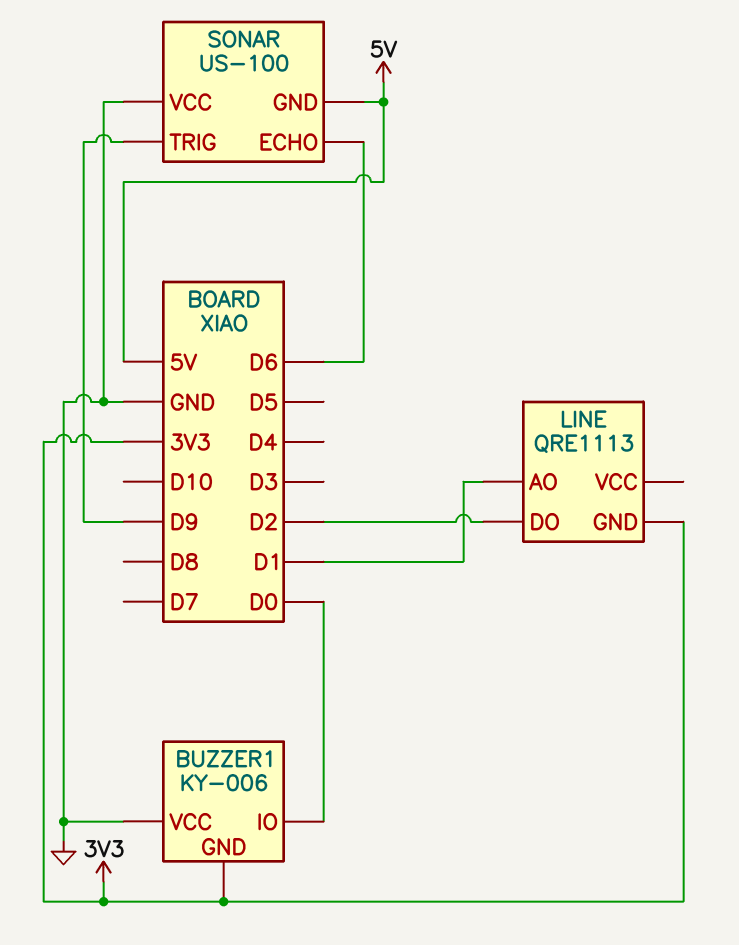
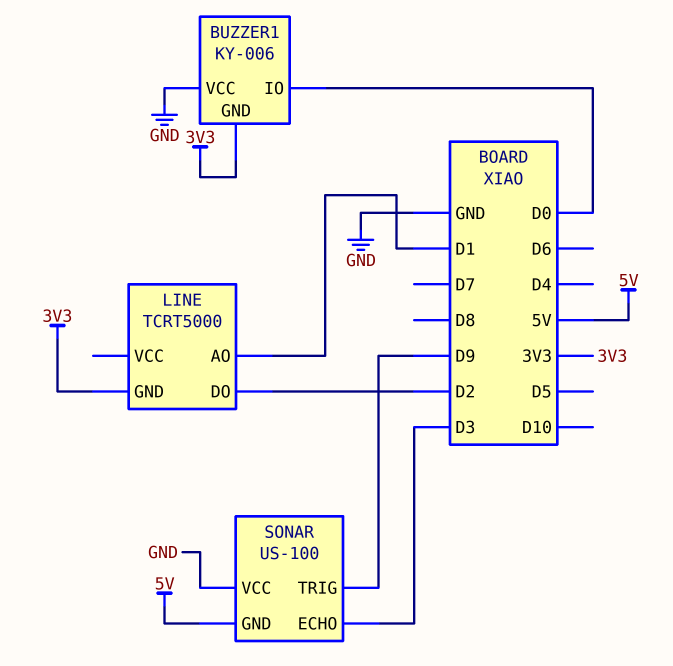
LINE: QRE1113 -> TCRT5000
SONAR pin ECHO: D6 -> D3

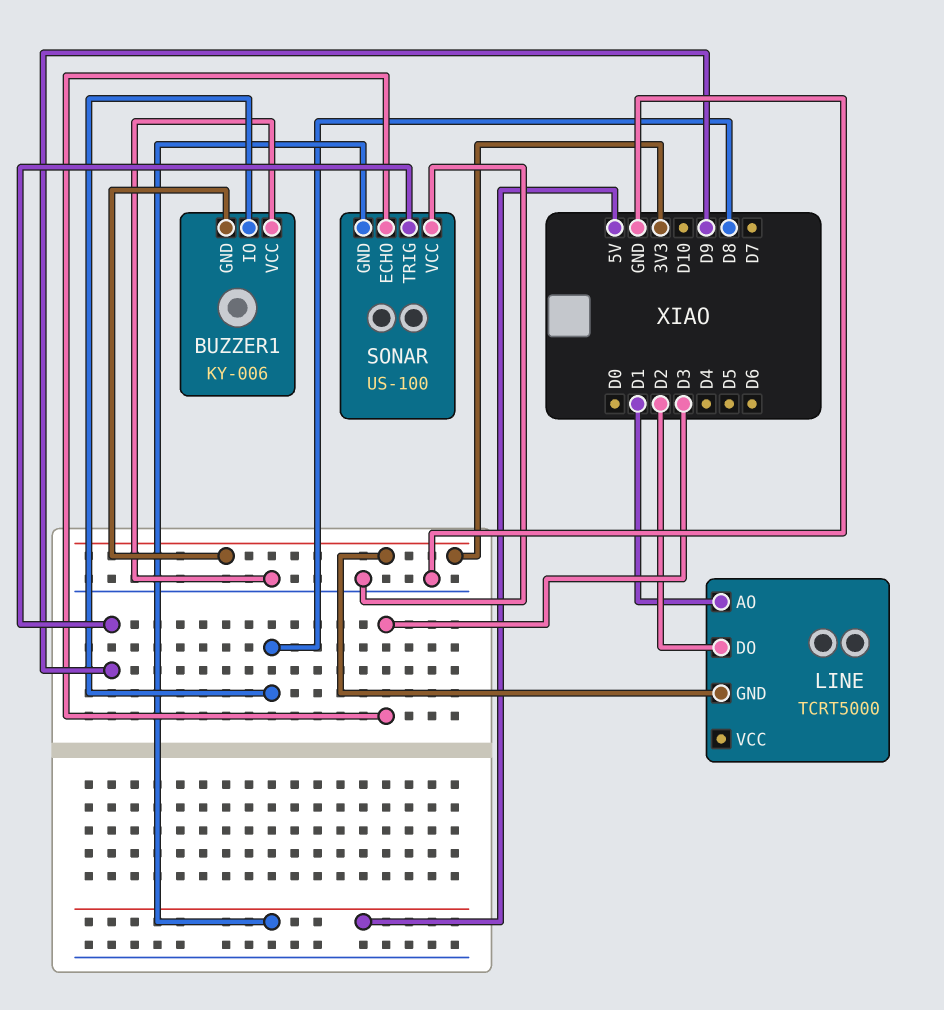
BUZZER1 pin IO: D0 -> D8

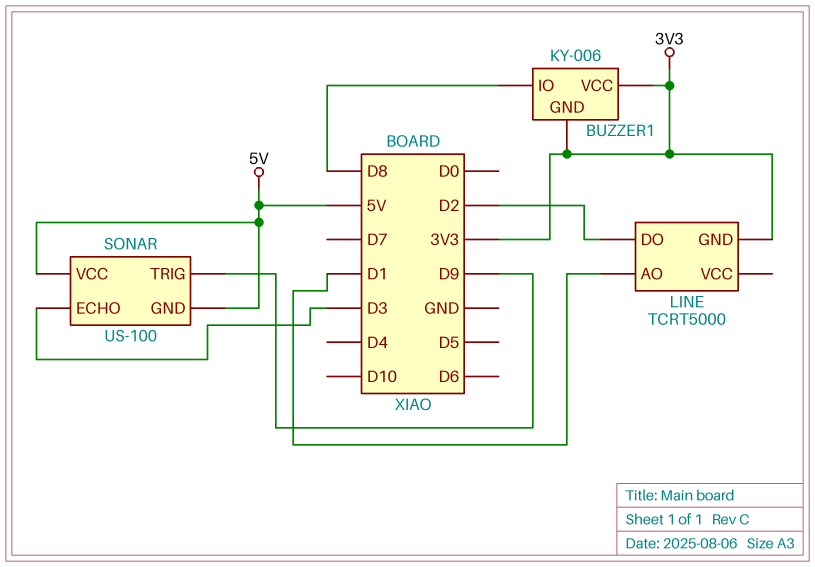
BUZZER1 pin VCC: GND -> 3V3
SONAR pin VCC: GND -> 5V

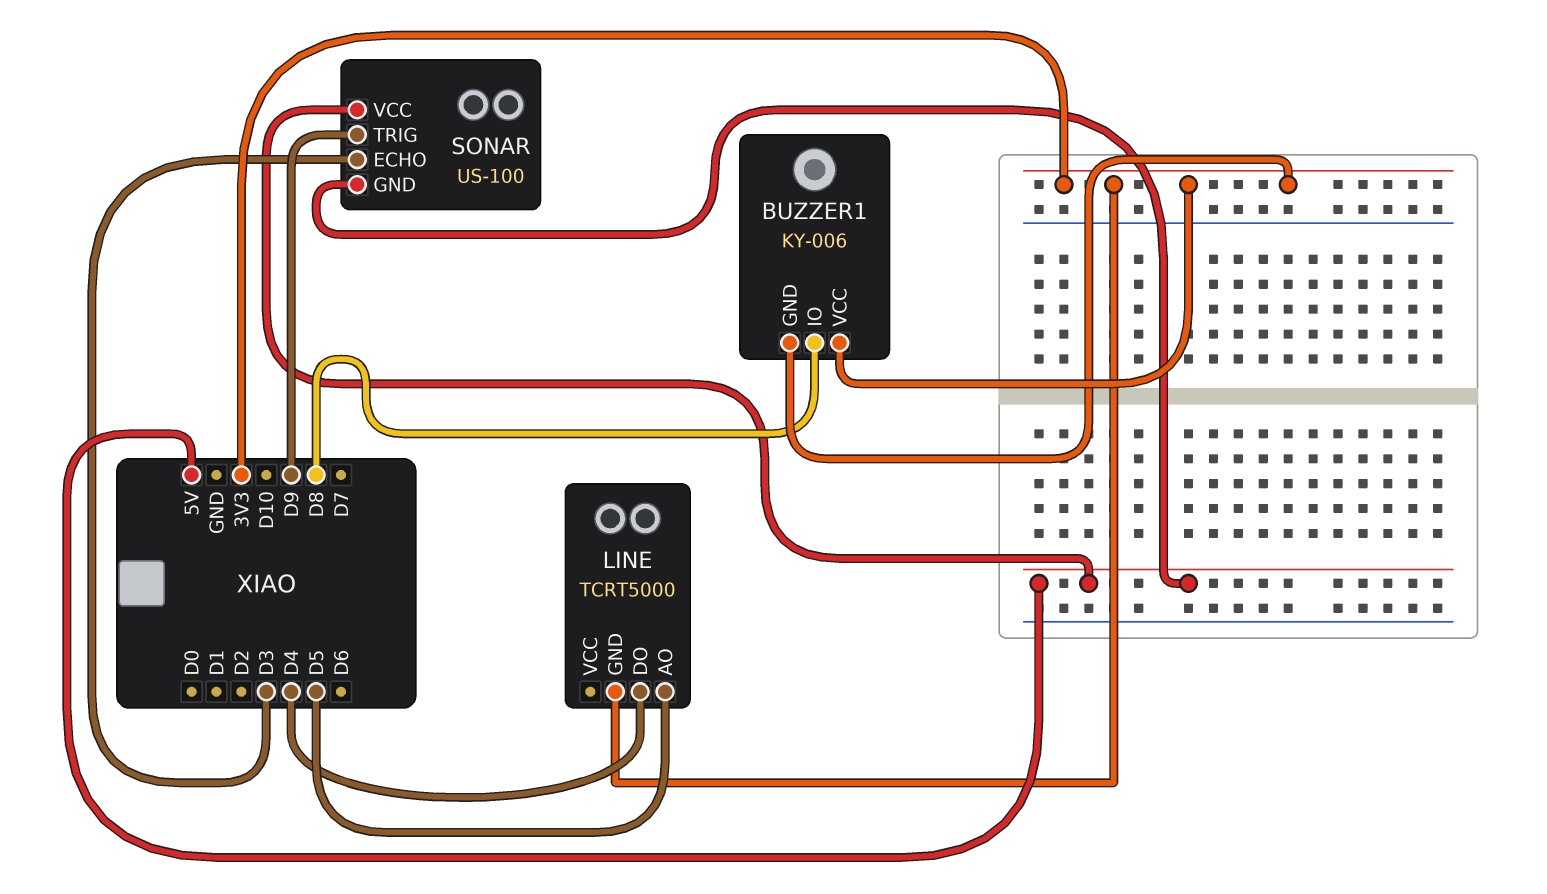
LINE pin AO: D1 -> D5
LINE pin DO: D2 -> D4

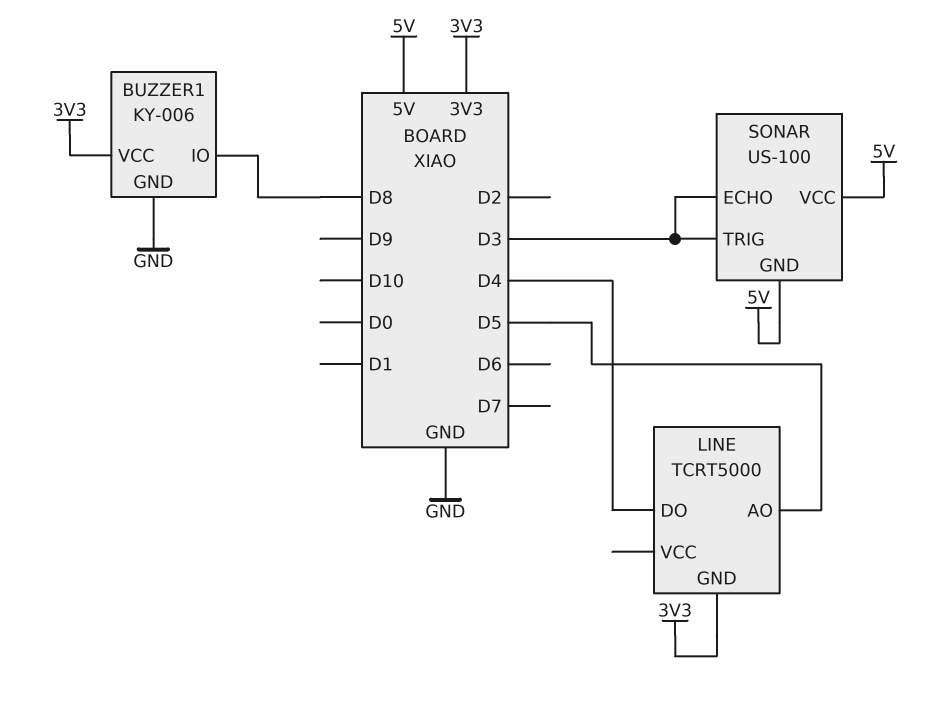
BUZZER1 pin GND: 3V3 -> GND
SONAR pin TRIG: D9 -> D3

